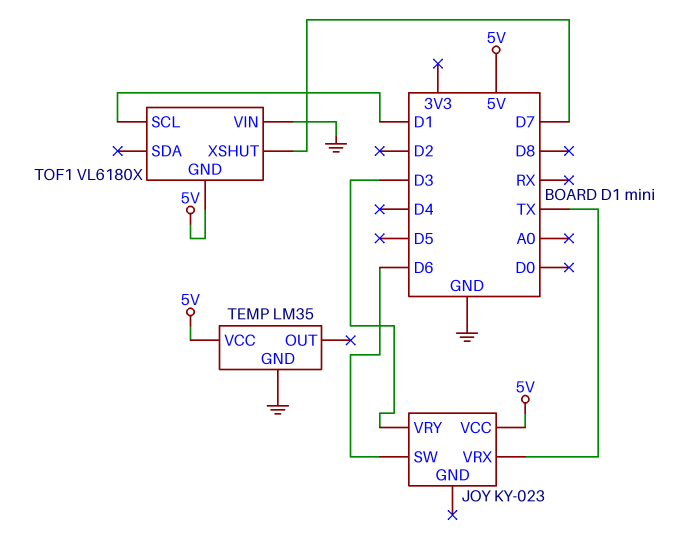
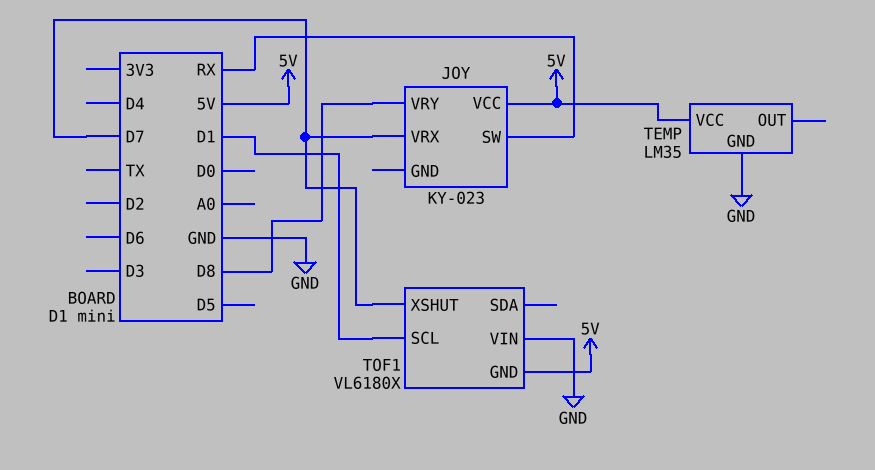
JOY pin SW: D6 -> RX
JOY pin VRX: TX -> D7
JOY pin VRY: D3 -> D8

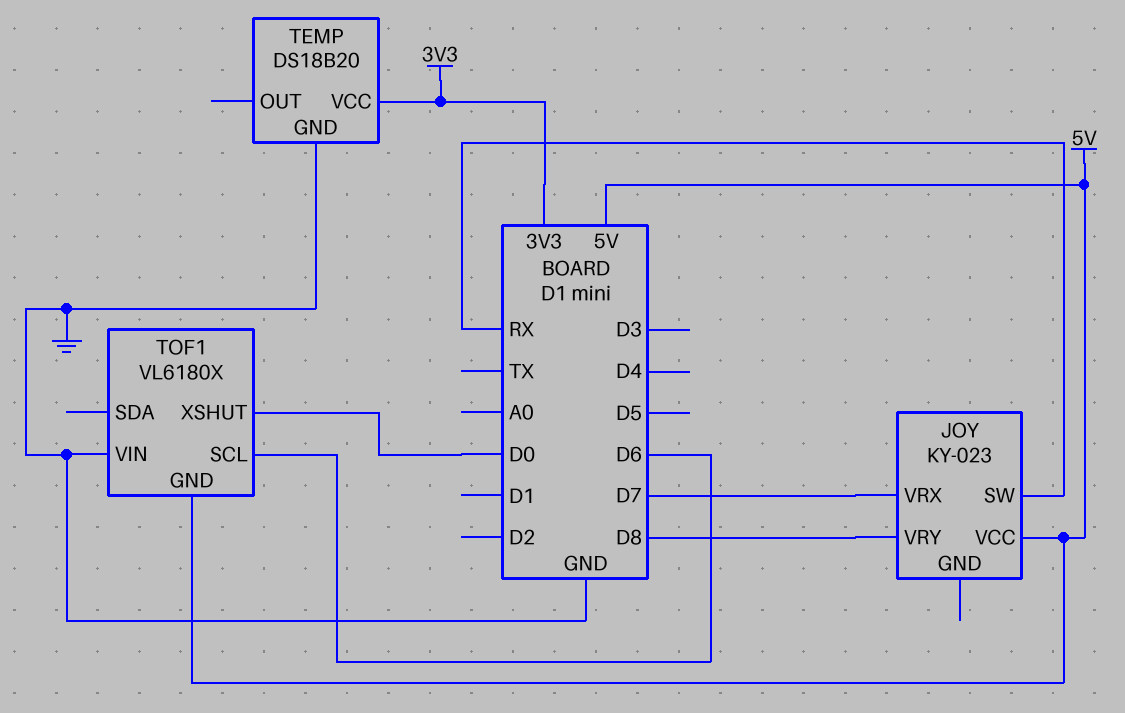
TEMP: LM35 -> DS18B20
TEMP pin VCC: 5V -> 3V3
TOF1 pin SCL: D1 -> D6
TOF1 pin XSHUT: D7 -> D0

